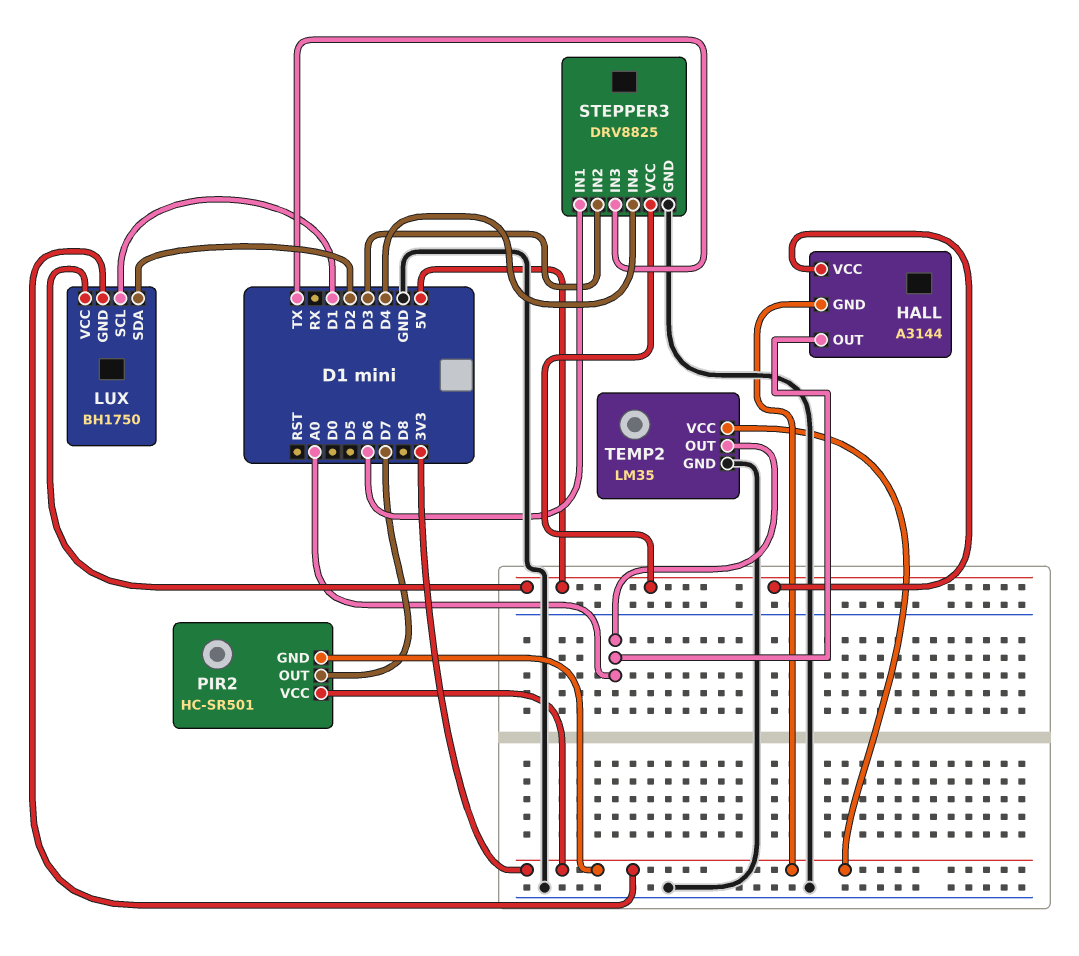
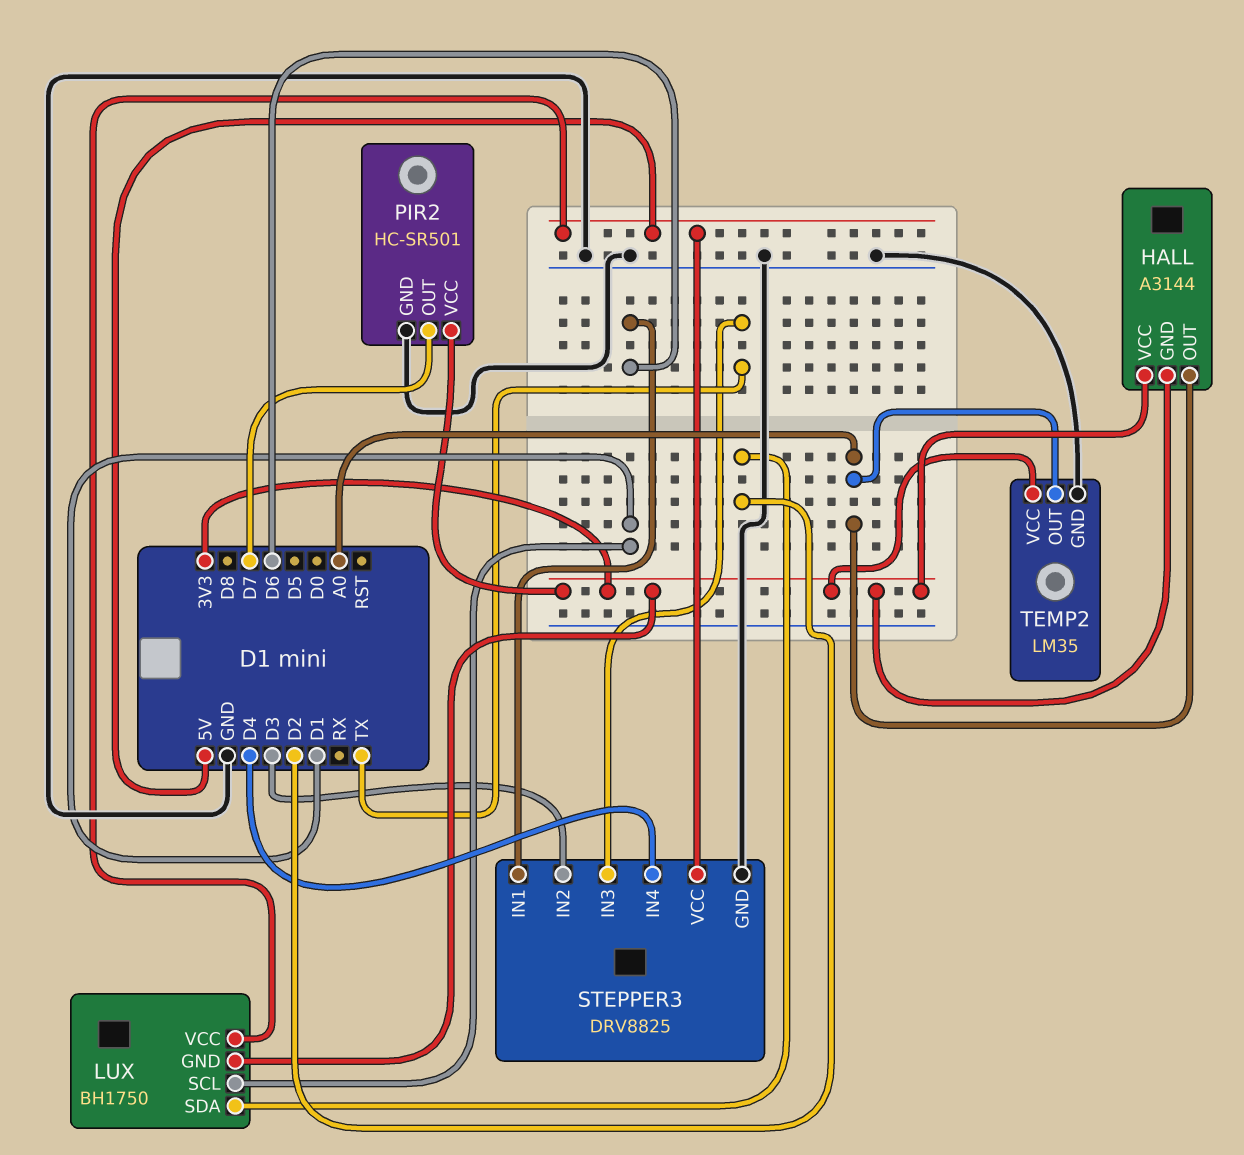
HALL pin VCC: 5V -> 3V3
PIR2 pin GND: 3V3 -> GND

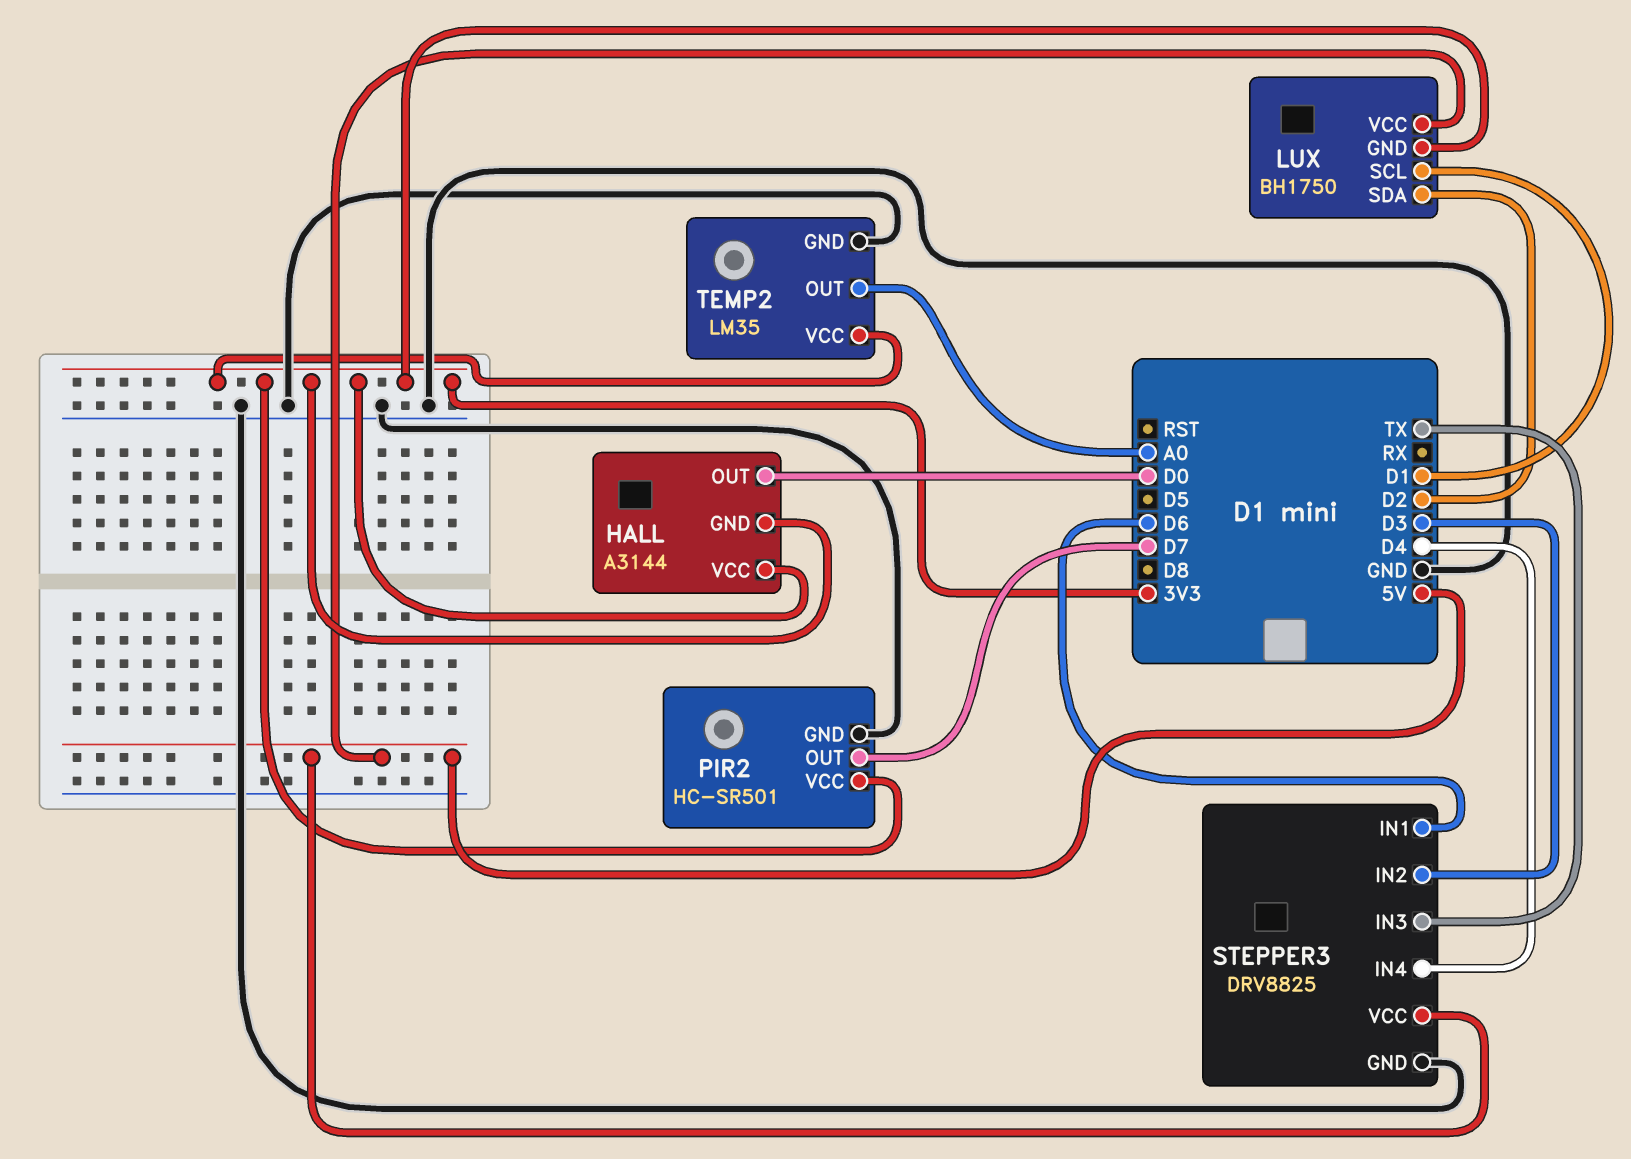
HALL pin OUT: A0 -> D0

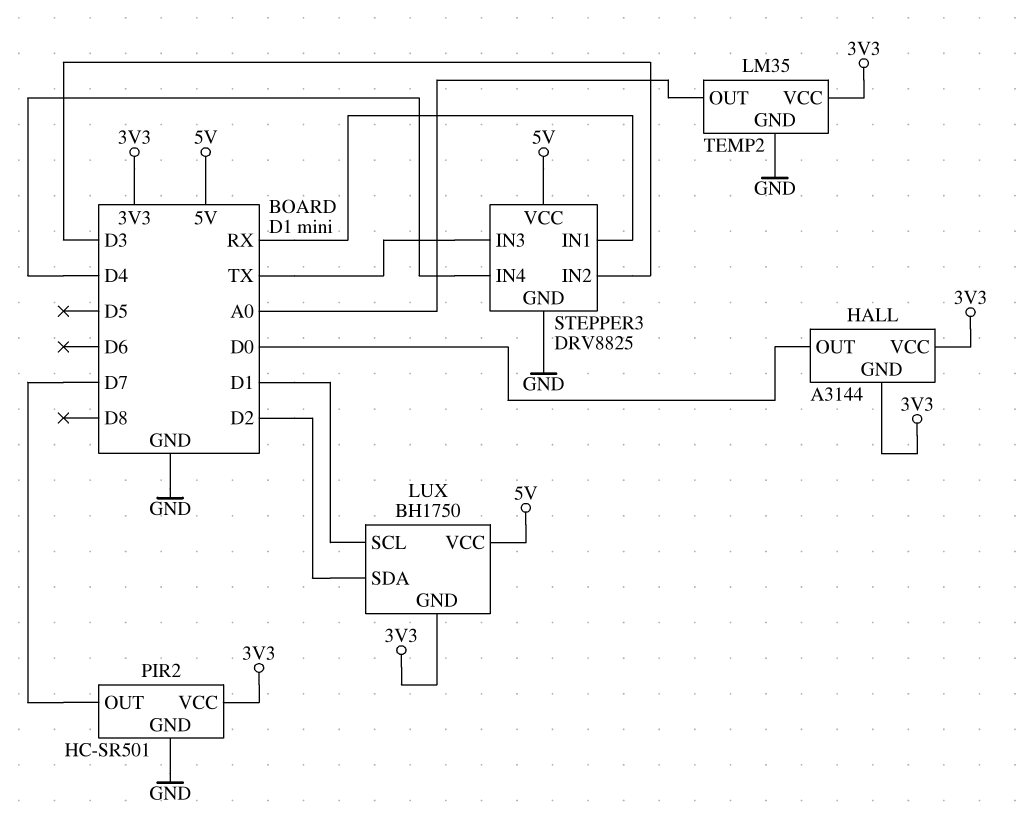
STEPPER3 pin IN1: D6 -> RX

